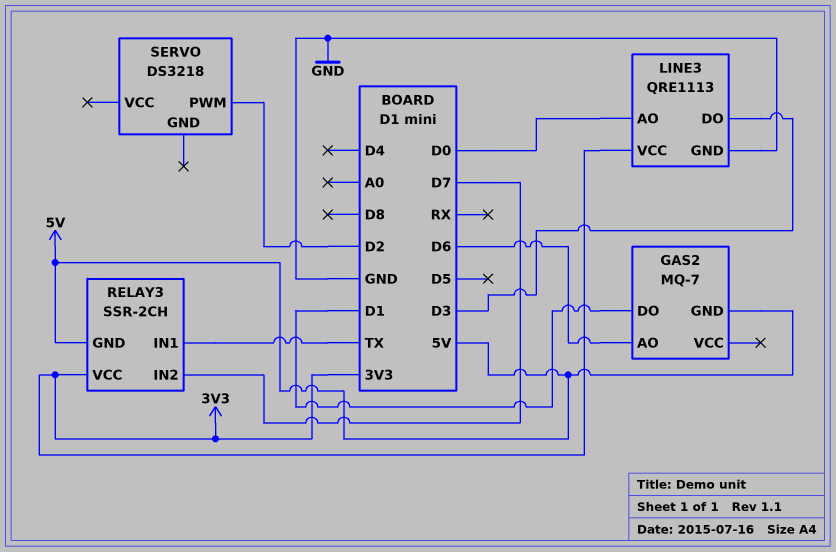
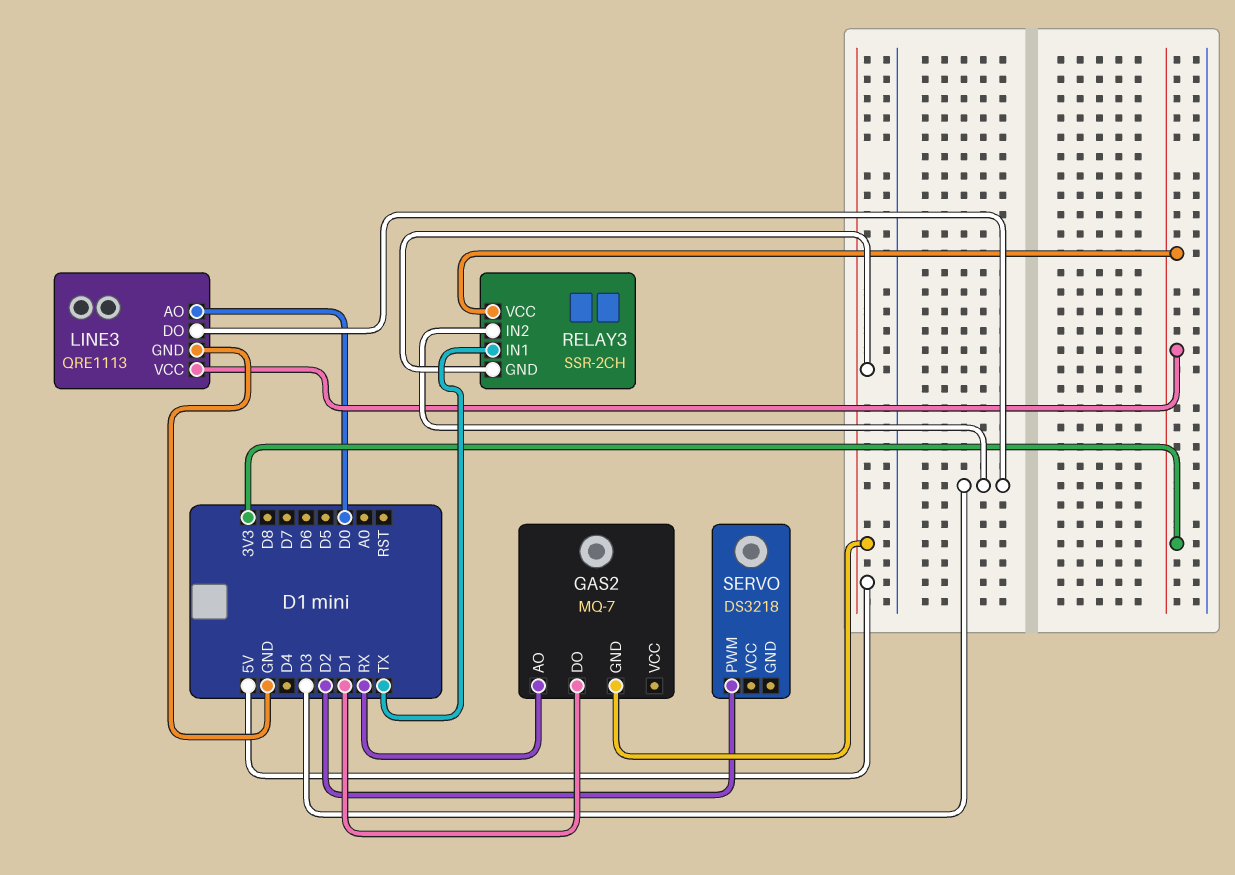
GAS2 pin AO: D6 -> RX
RELAY3 pin IN2: D7 -> D3

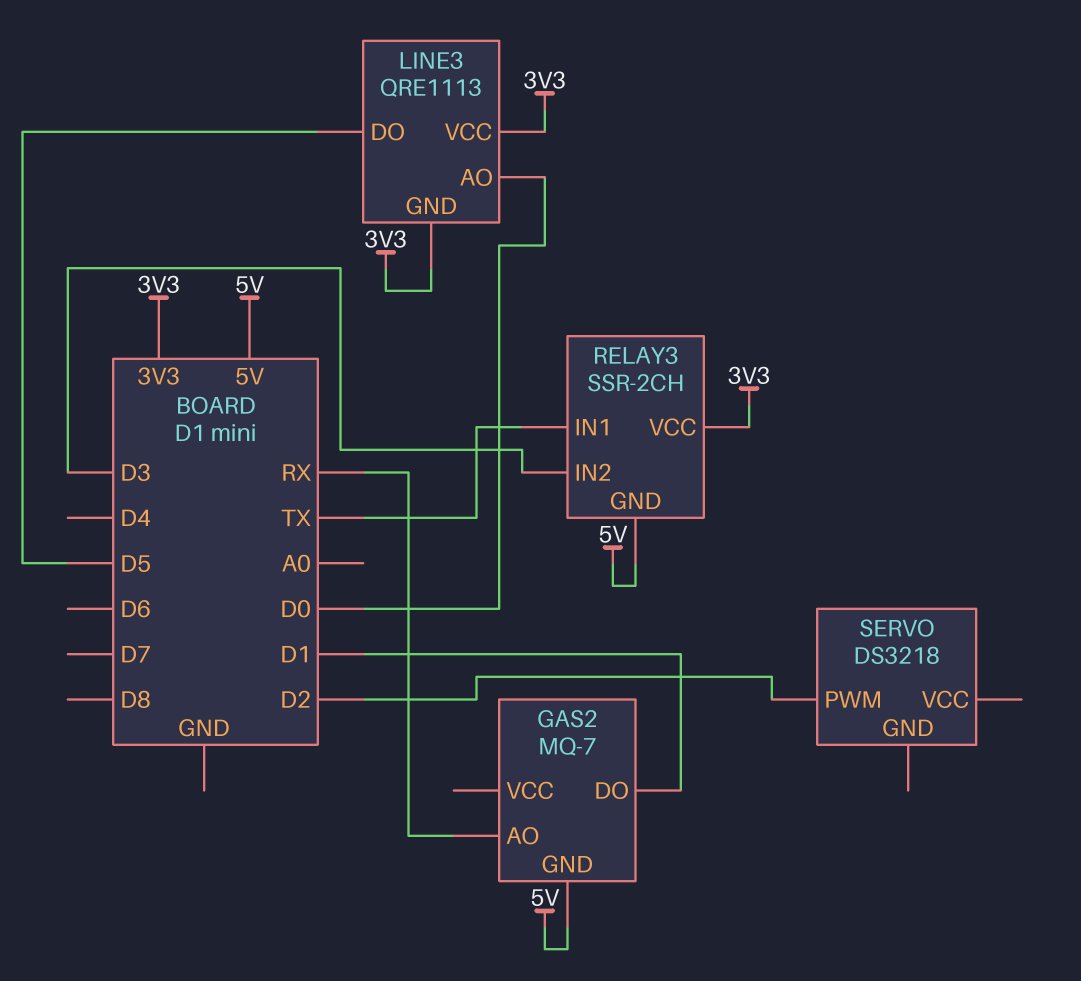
LINE3 pin DO: D3 -> D5
LINE3 pin GND: GND -> 3V3

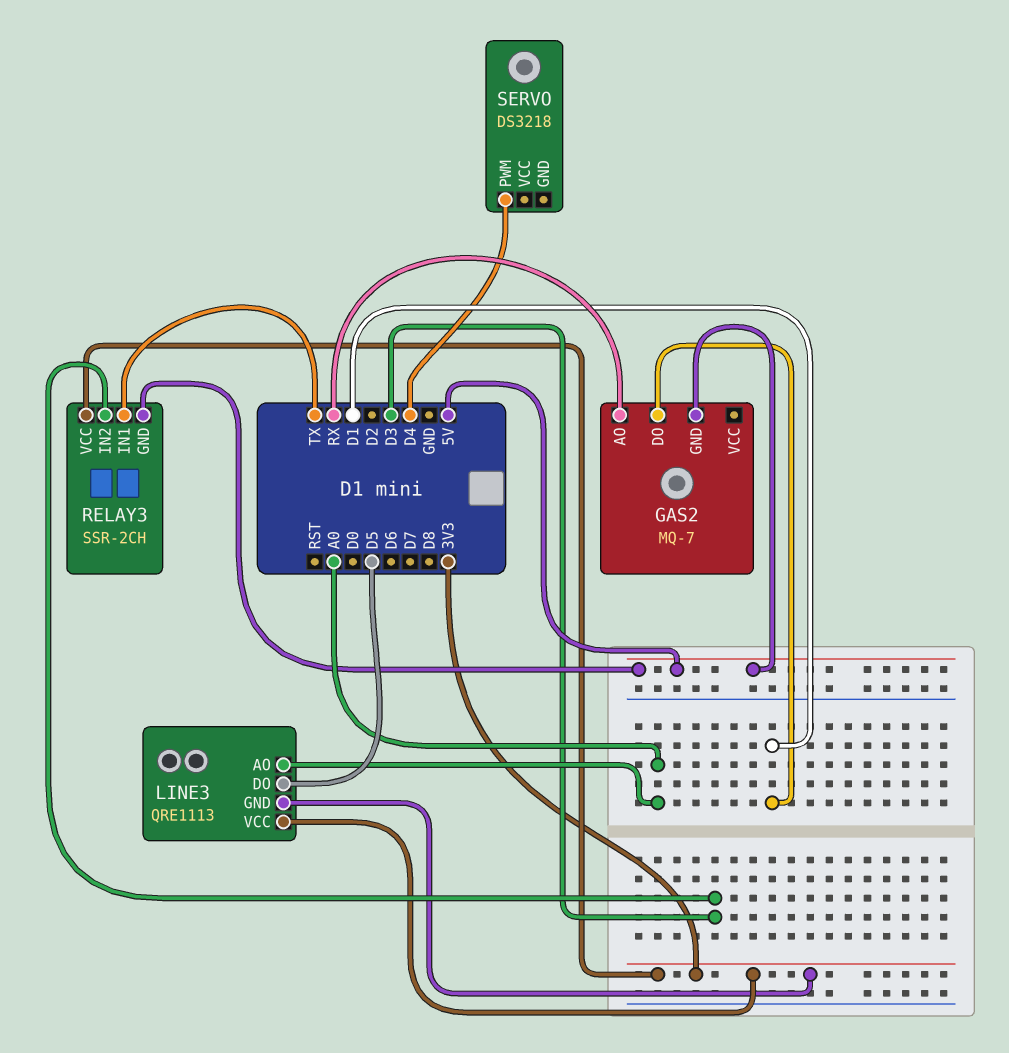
LINE3 pin AO: D0 -> A0
SERVO pin PWM: D2 -> D4

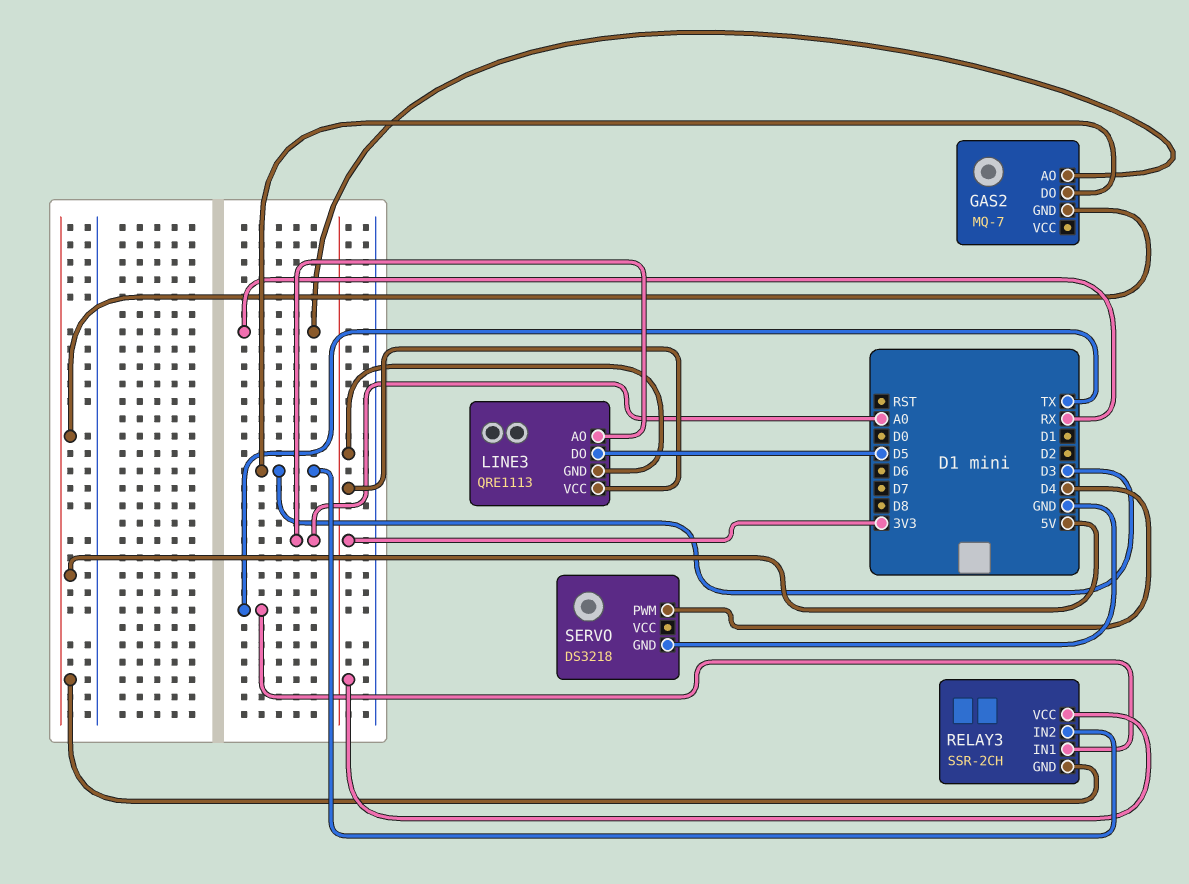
GAS2 pin DO: D1 -> D3
SERVO pin GND: none -> GND

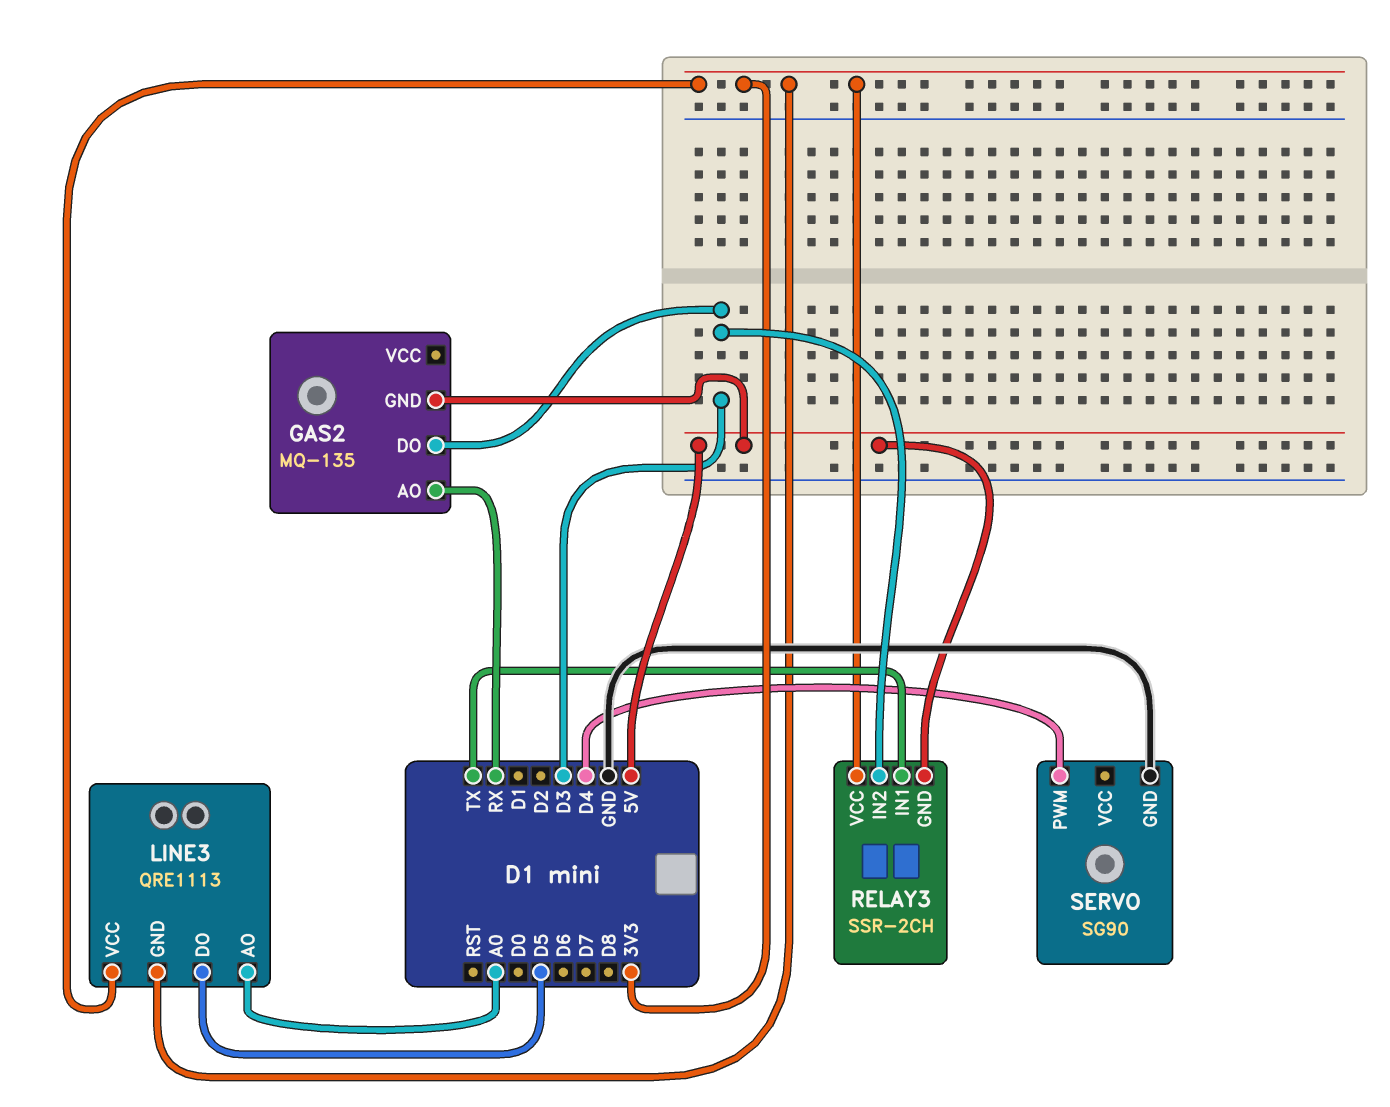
GAS2: MQ-7 -> MQ-135
SERVO: DS3218 -> SG90

